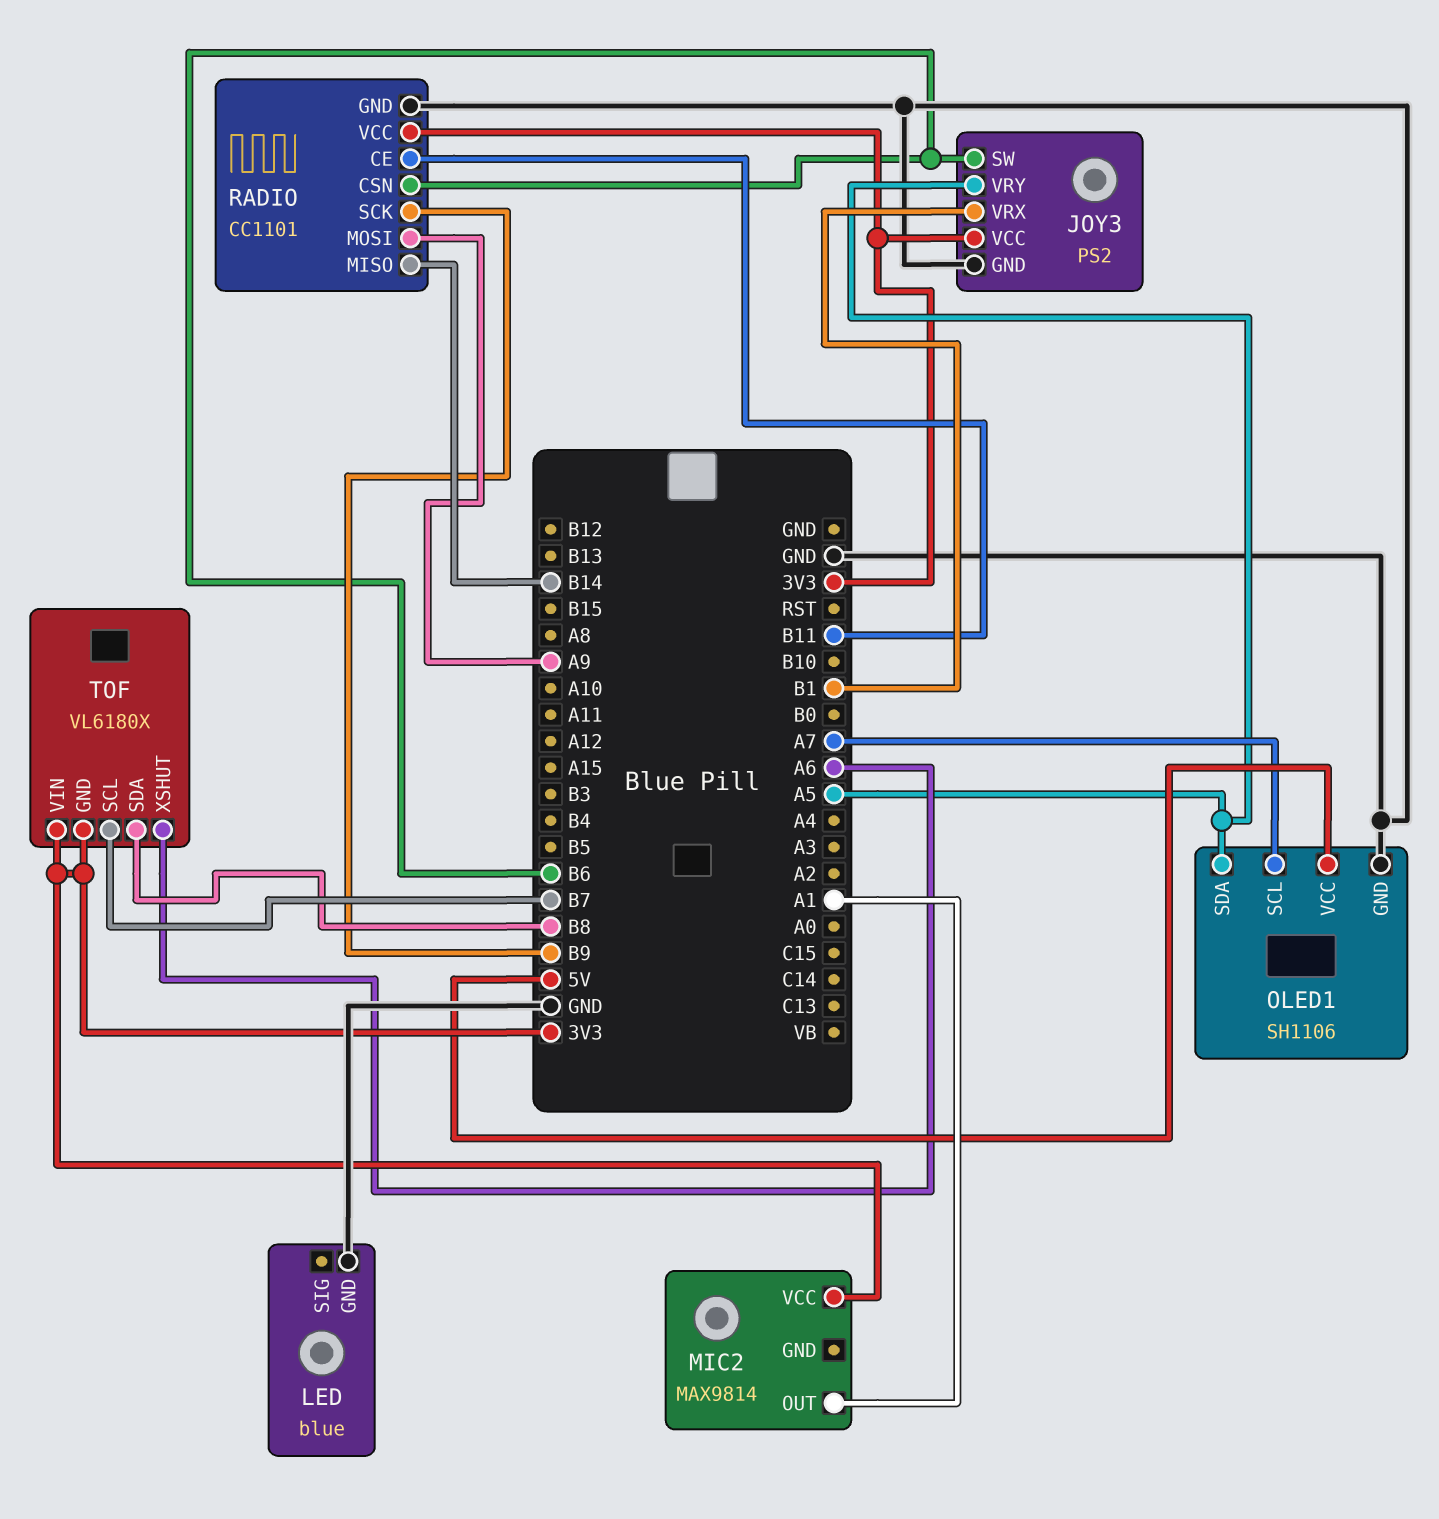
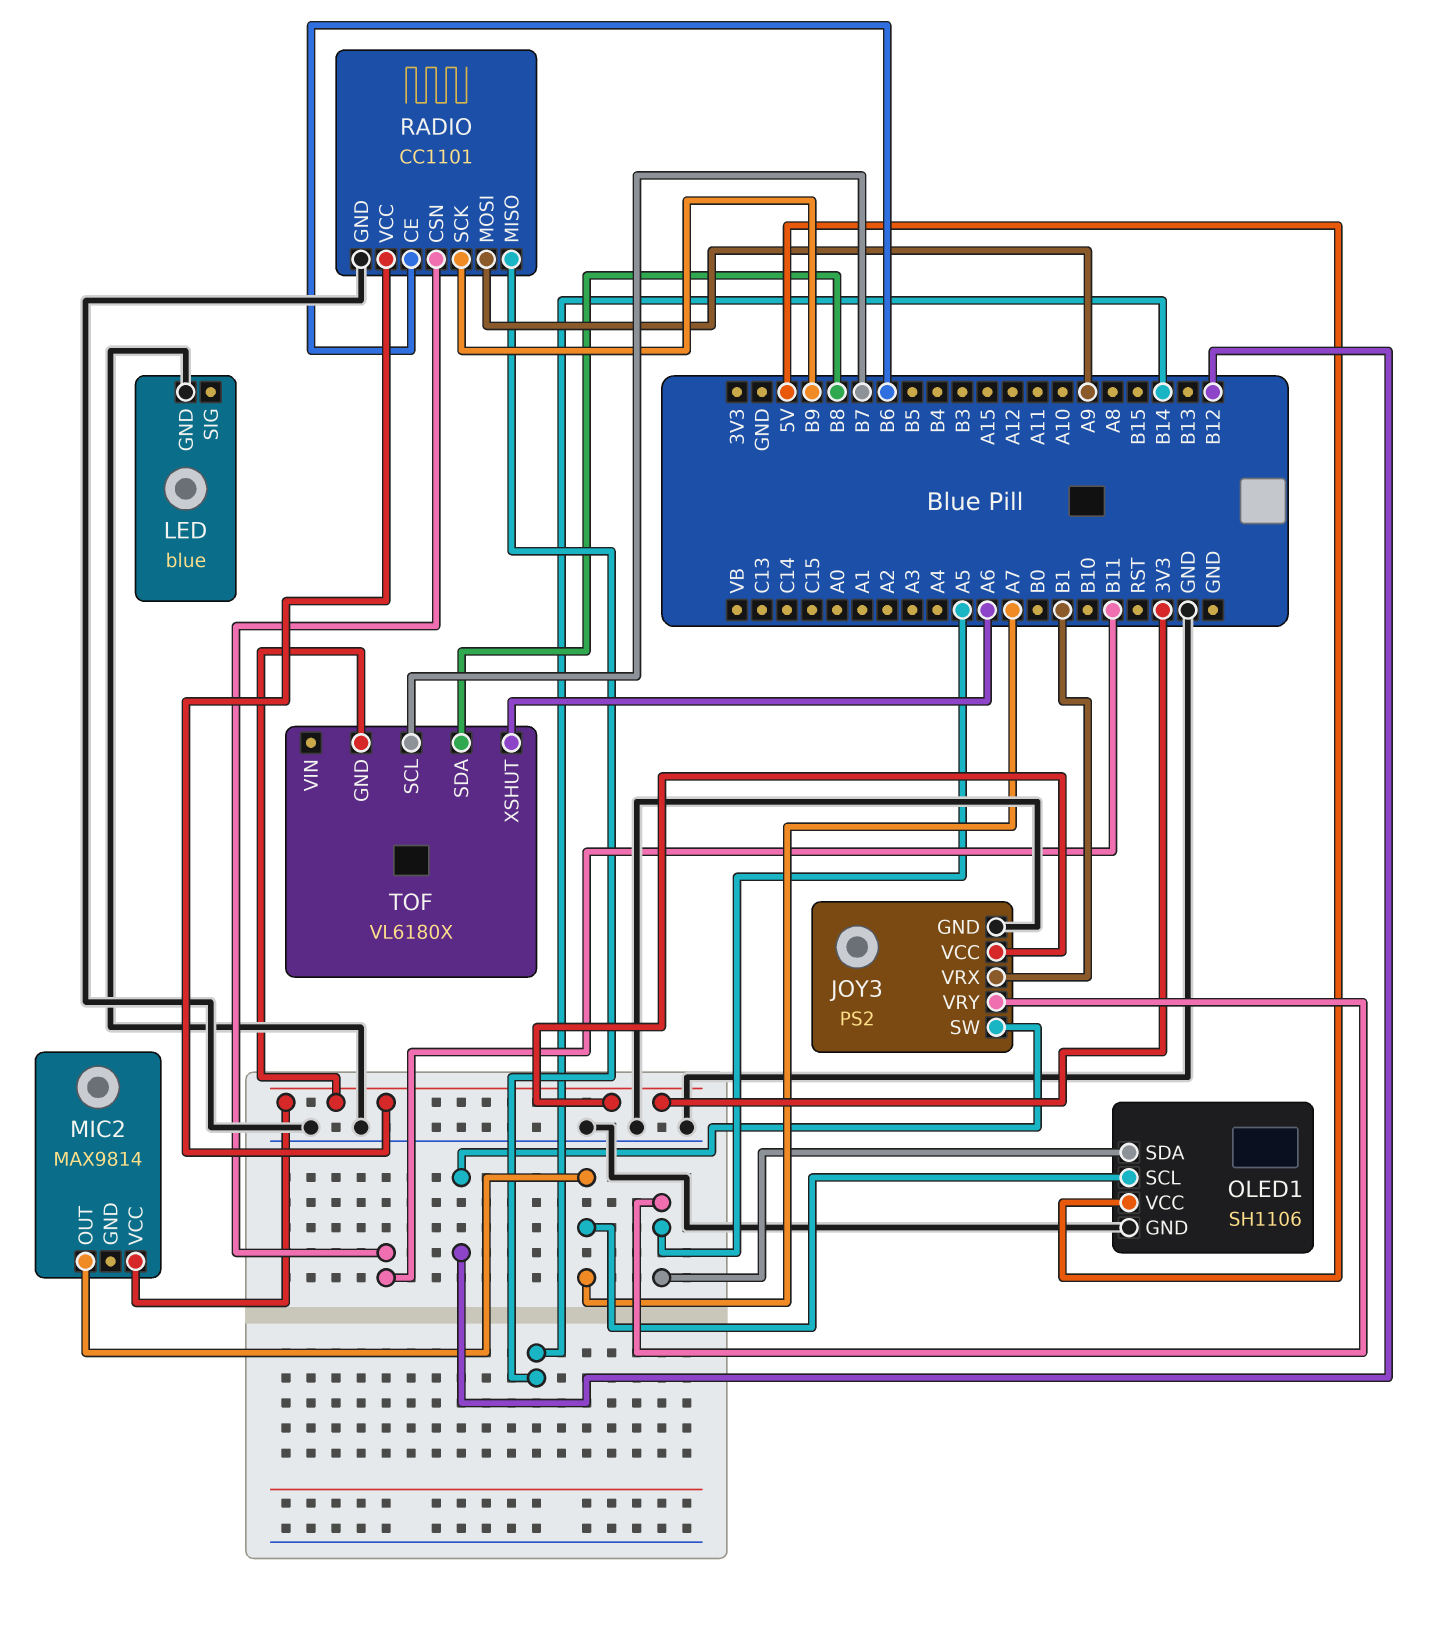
JOY3 pin SW: B6 -> B12
MIC2 pin OUT: A1 -> A7
RADIO pin CE: B11 -> B6
RADIO pin CSN: B6 -> B11
TOF pin VIN: 3V3 -> none

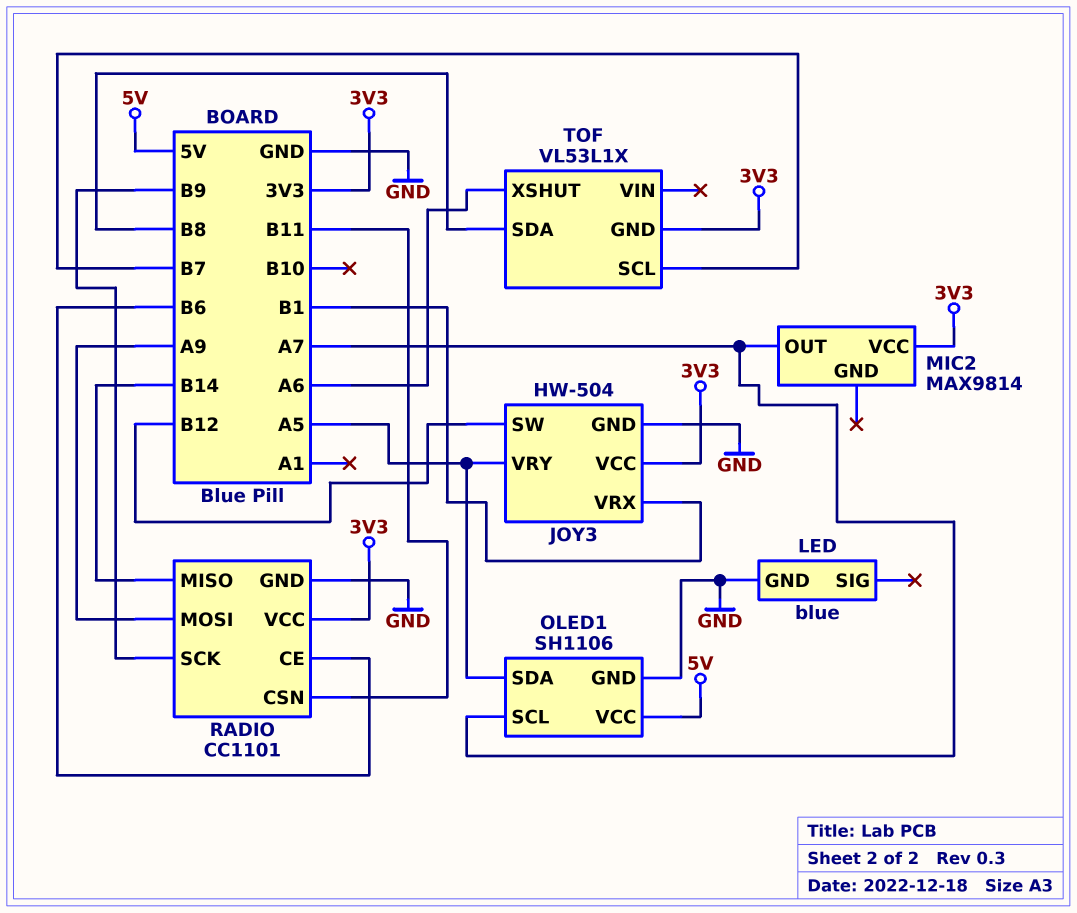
JOY3: PS2 -> HW-504
TOF: VL6180X -> VL53L1X

